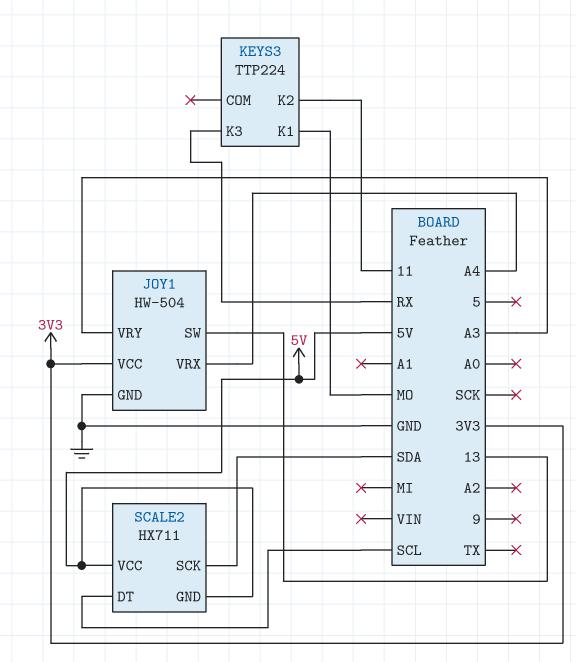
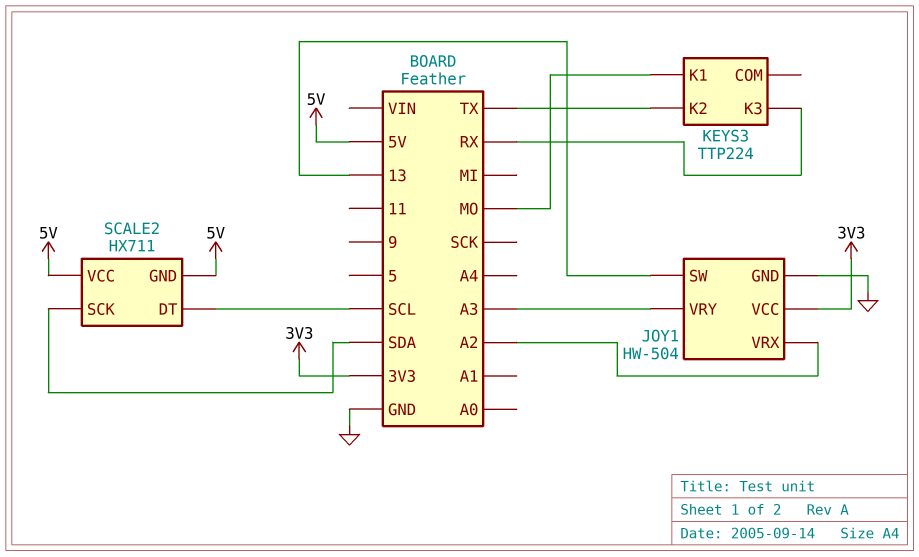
JOY1 pin VRX: A4 -> A2
KEYS3 pin K2: 11 -> TX

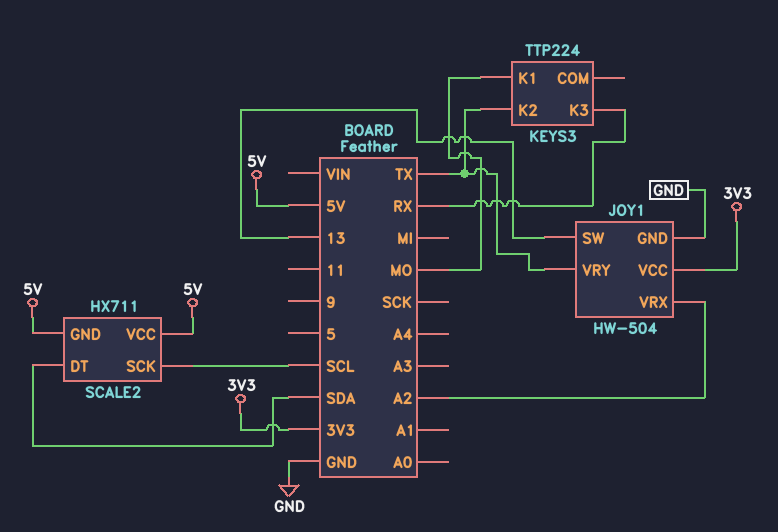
JOY1 pin VRY: A3 -> TX
SCALE2 pin DT: SCL -> SDA
SCALE2 pin SCK: SDA -> SCL

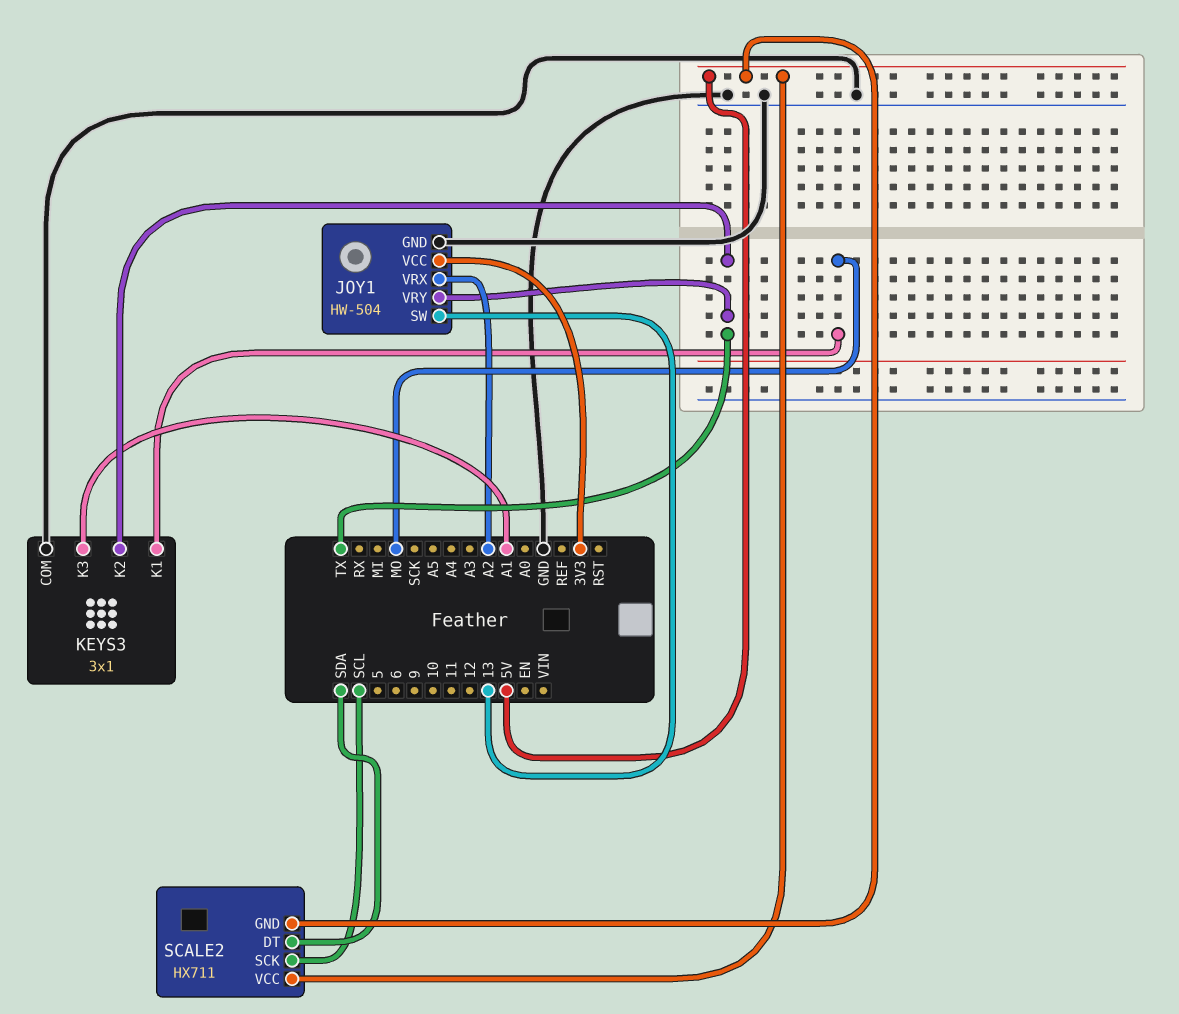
KEYS3: TTP224 -> 3x1
KEYS3 pin COM: none -> GND
KEYS3 pin K3: RX -> A1

